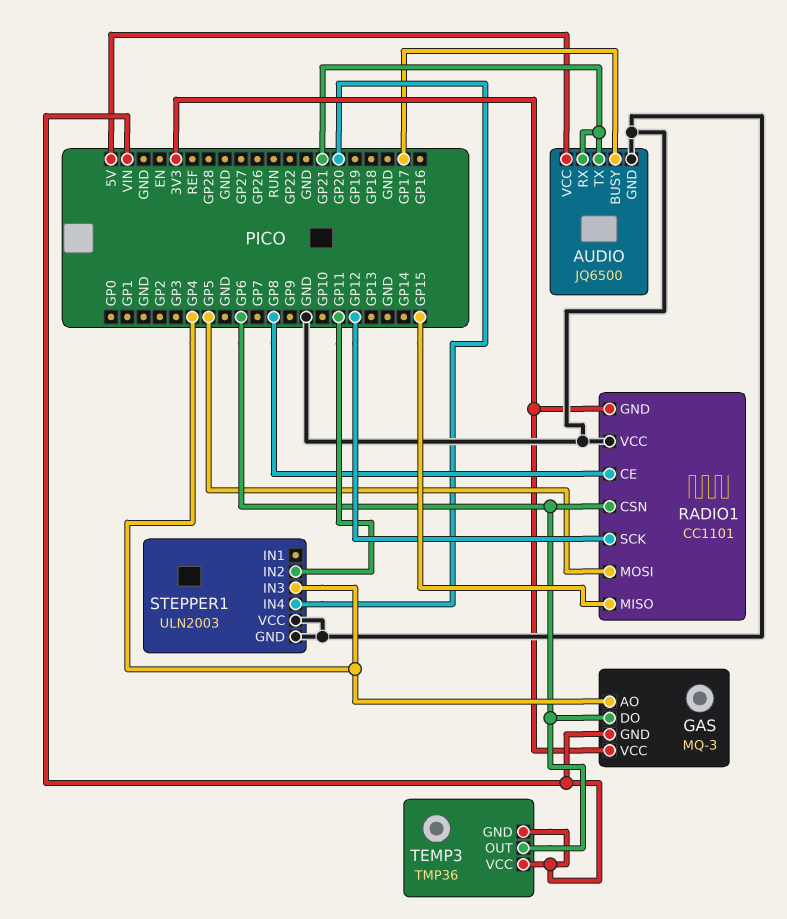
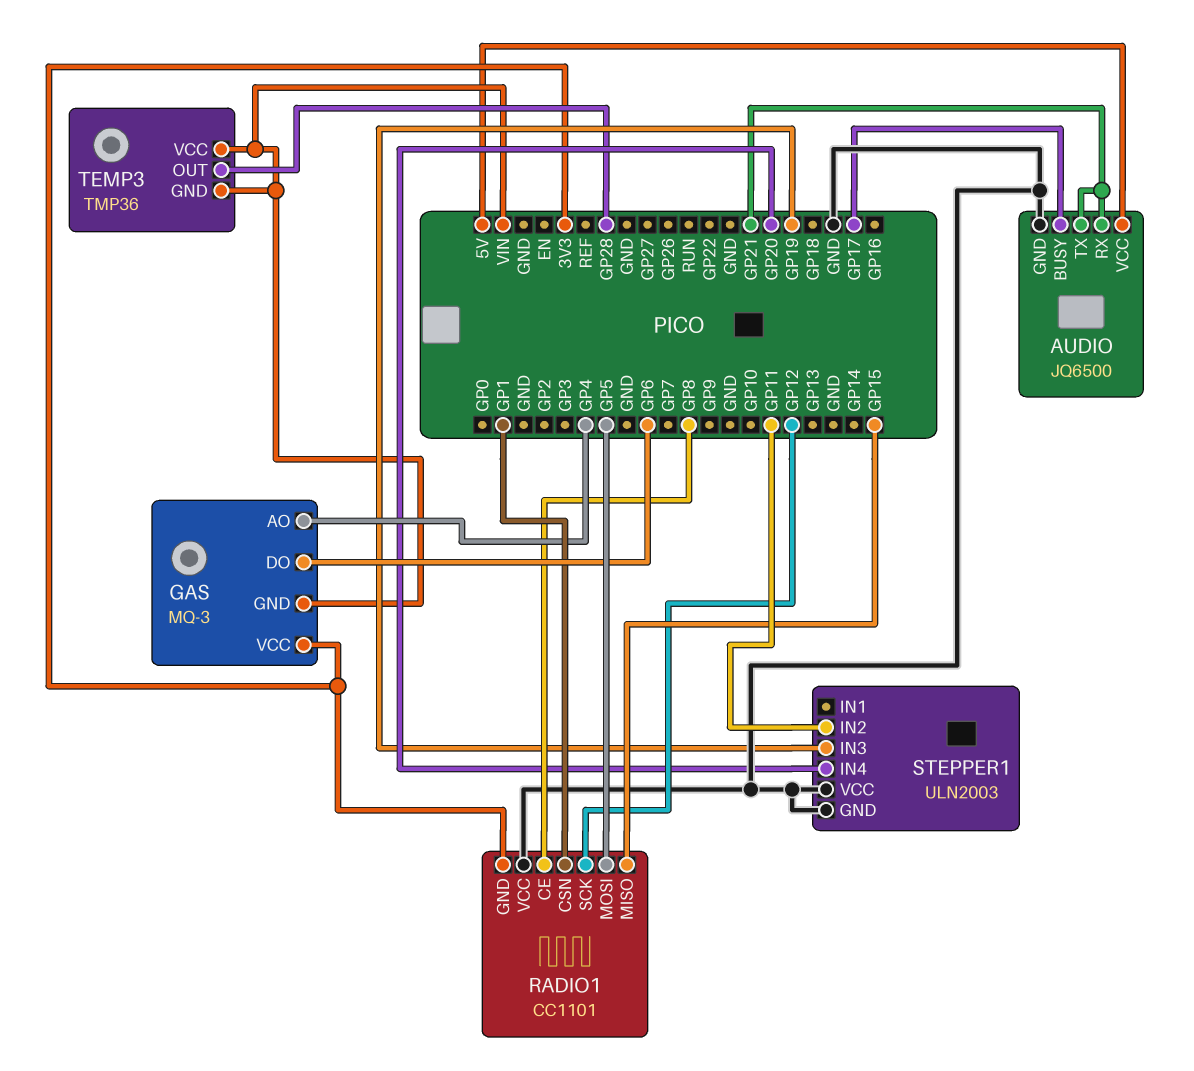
RADIO1 pin CSN: GP6 -> GP1
STEPPER1 pin IN3: GP4 -> GP19
TEMP3 pin OUT: GP6 -> GP28

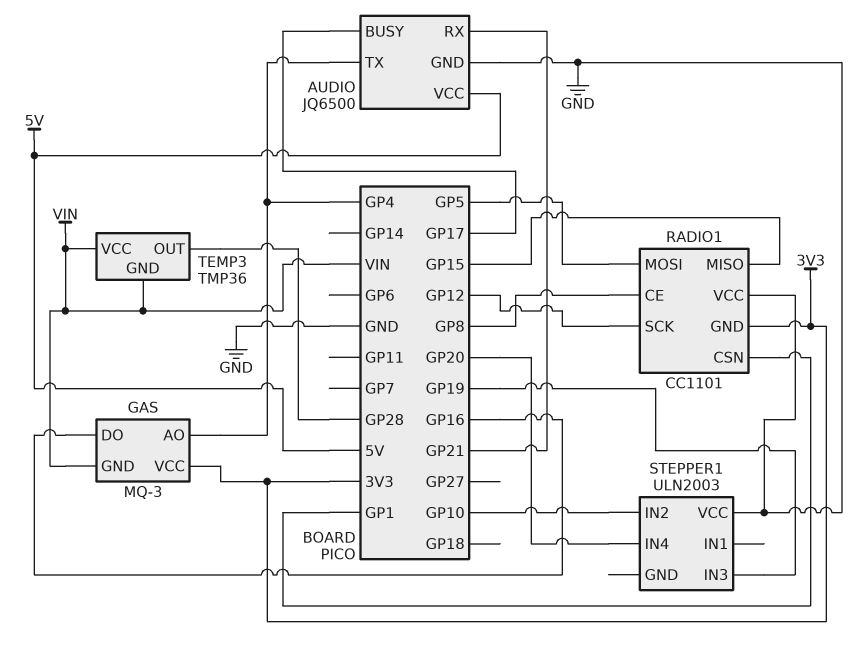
AUDIO pin TX: GP21 -> GP4
GAS pin DO: GP6 -> GP16
STEPPER1 pin GND: GND -> none
STEPPER1 pin IN2: GP11 -> GP10

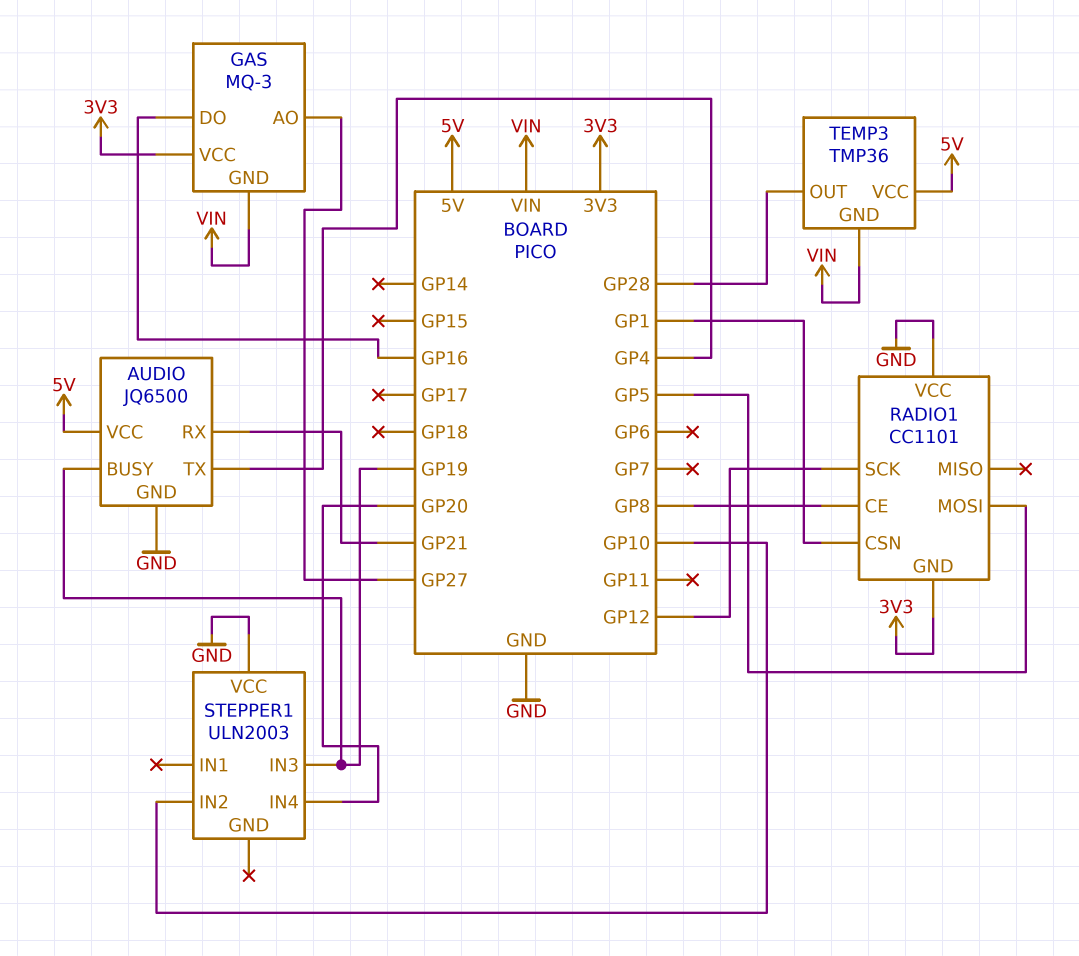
AUDIO pin BUSY: GP17 -> GP19
GAS pin AO: GP4 -> GP27
RADIO1 pin MISO: GP15 -> none
TEMP3 pin VCC: VIN -> 5V

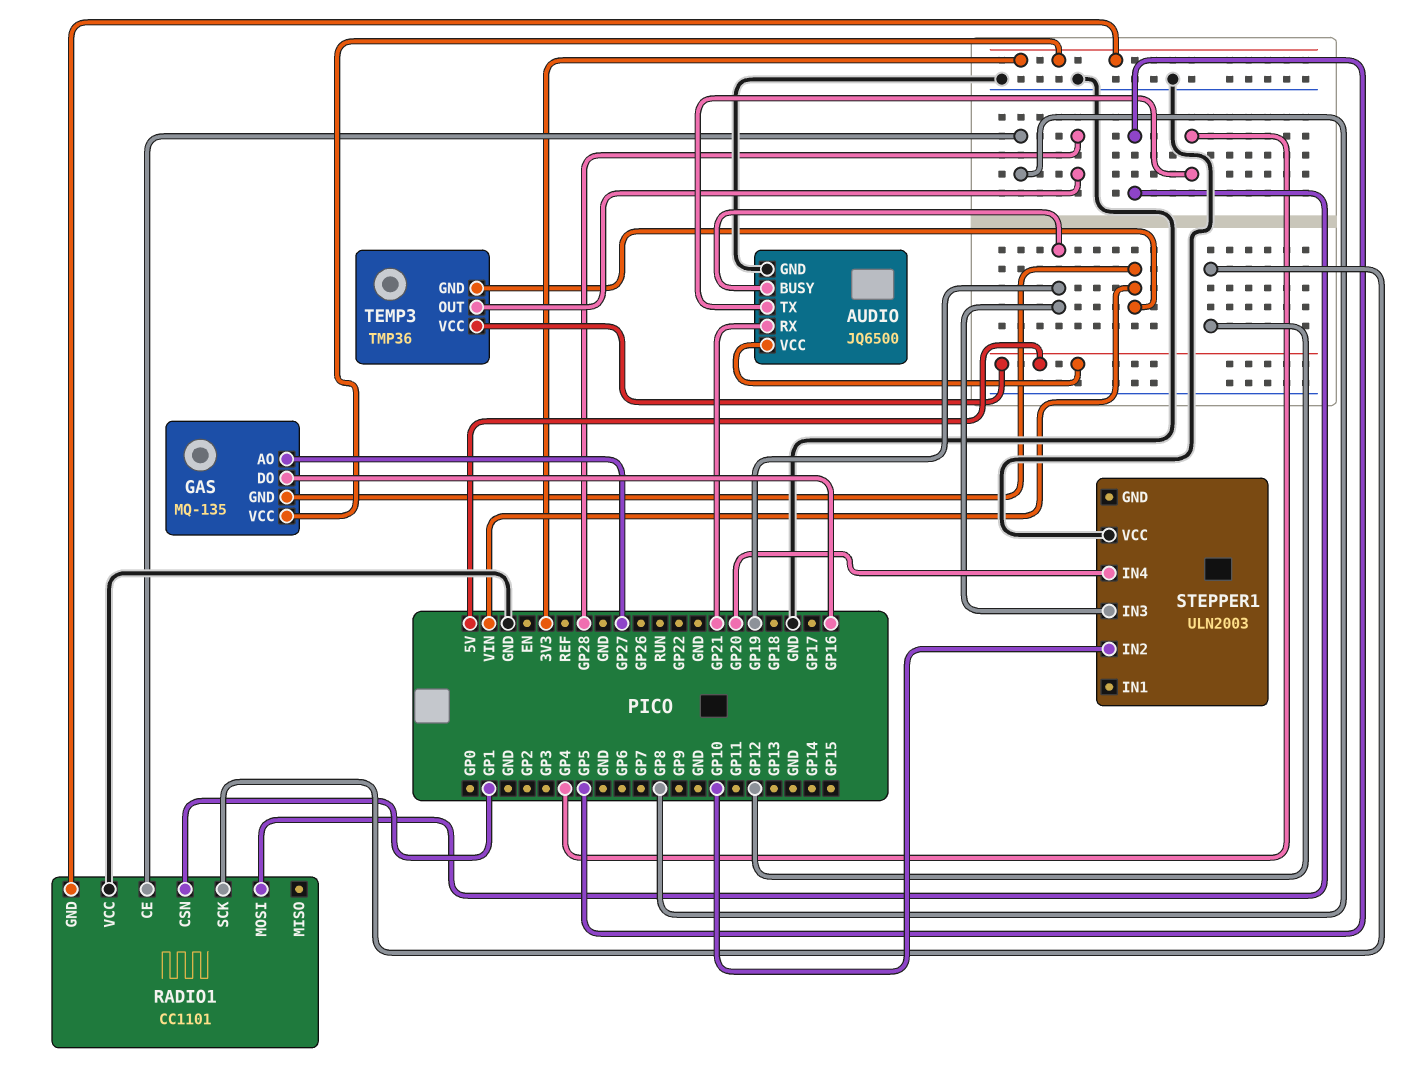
GAS: MQ-3 -> MQ-135

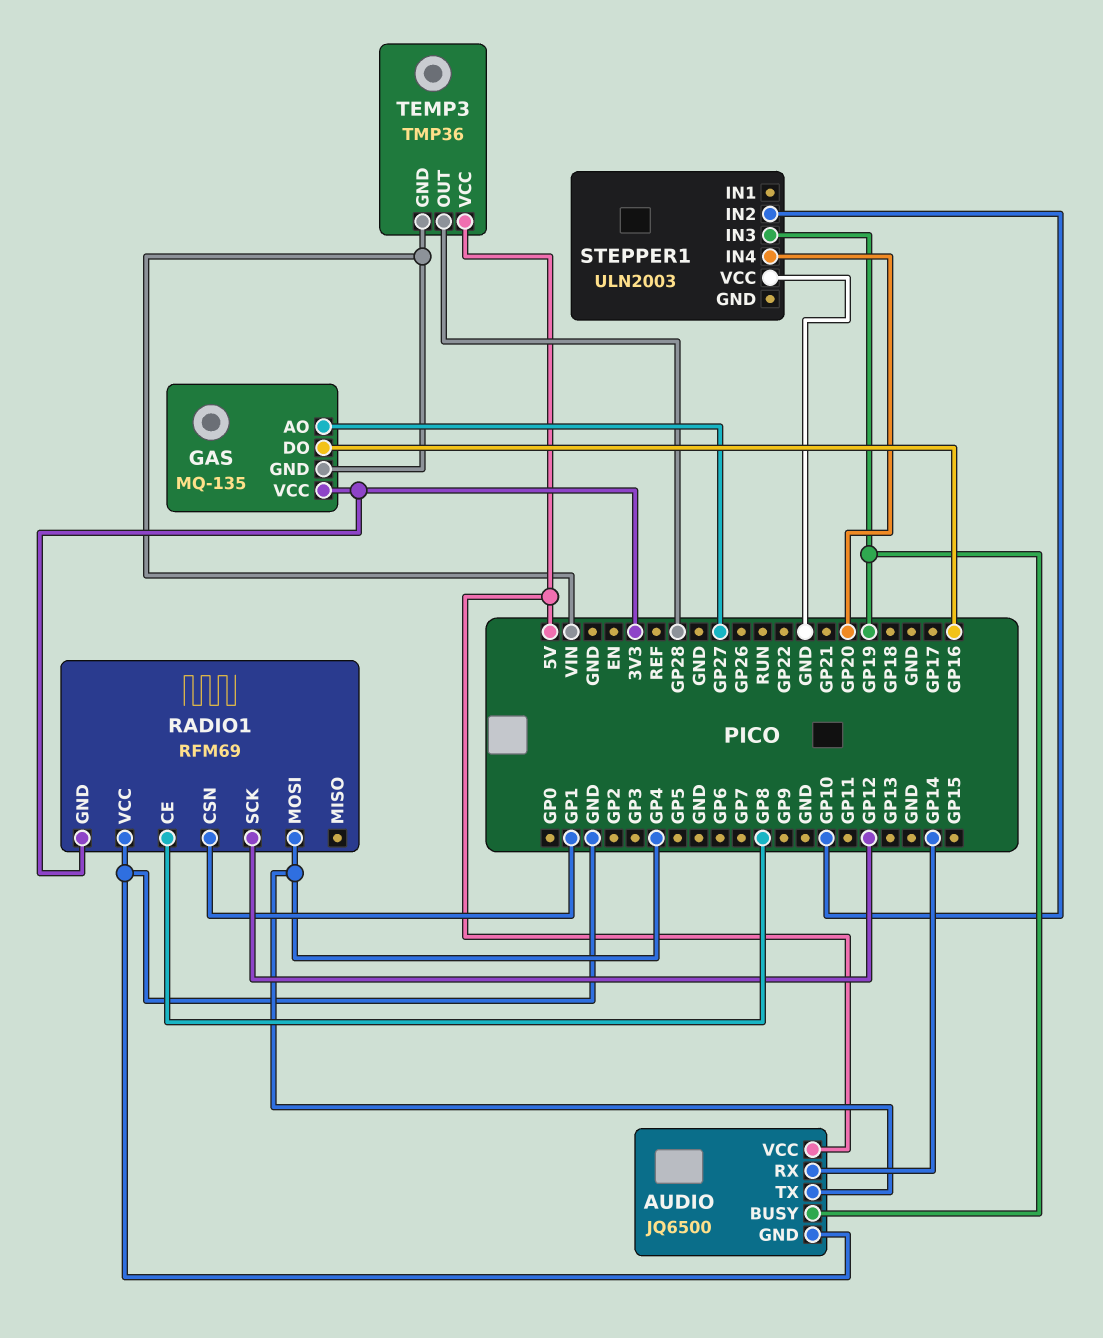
AUDIO pin RX: GP21 -> GP14
RADIO1: CC1101 -> RFM69
RADIO1 pin MOSI: GP5 -> GP4

